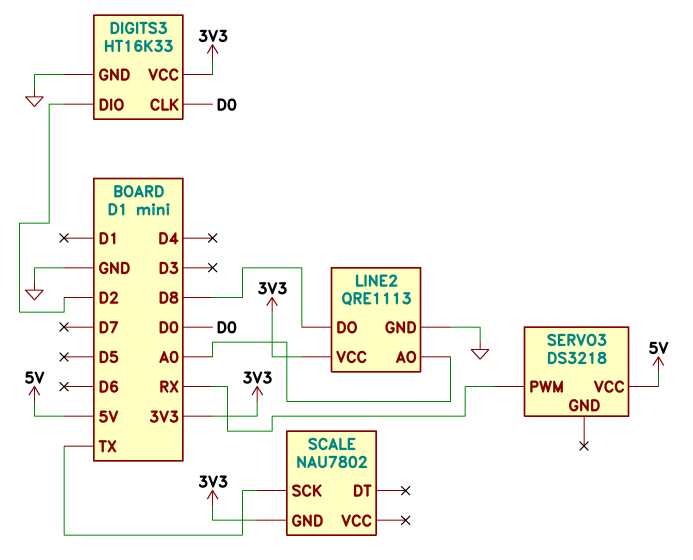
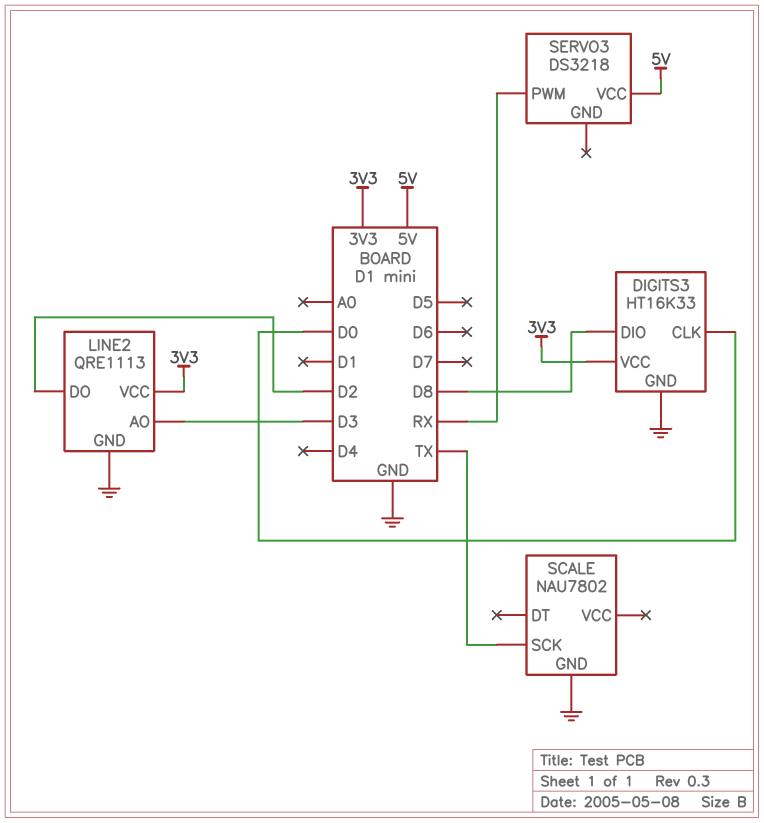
DIGITS3 pin DIO: D2 -> D8
LINE2 pin AO: A0 -> D3
LINE2 pin DO: D8 -> D2
SCALE pin GND: 3V3 -> GND

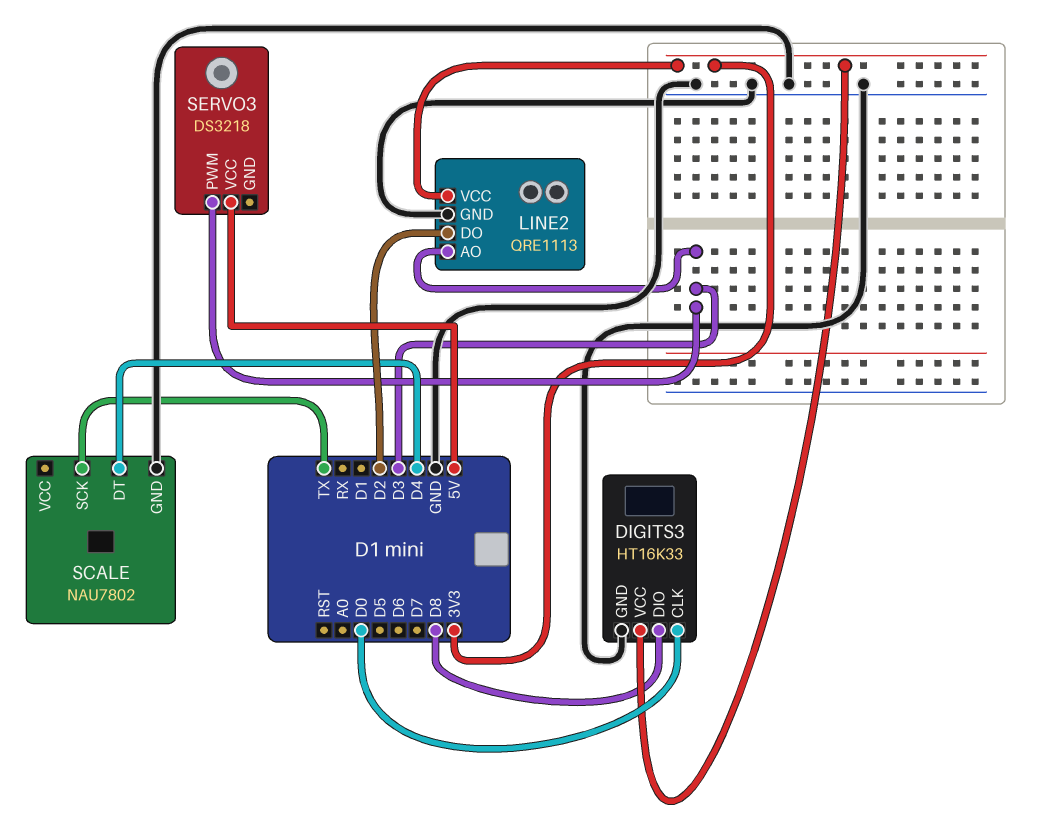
SCALE pin DT: none -> D4
SERVO3 pin PWM: RX -> D3

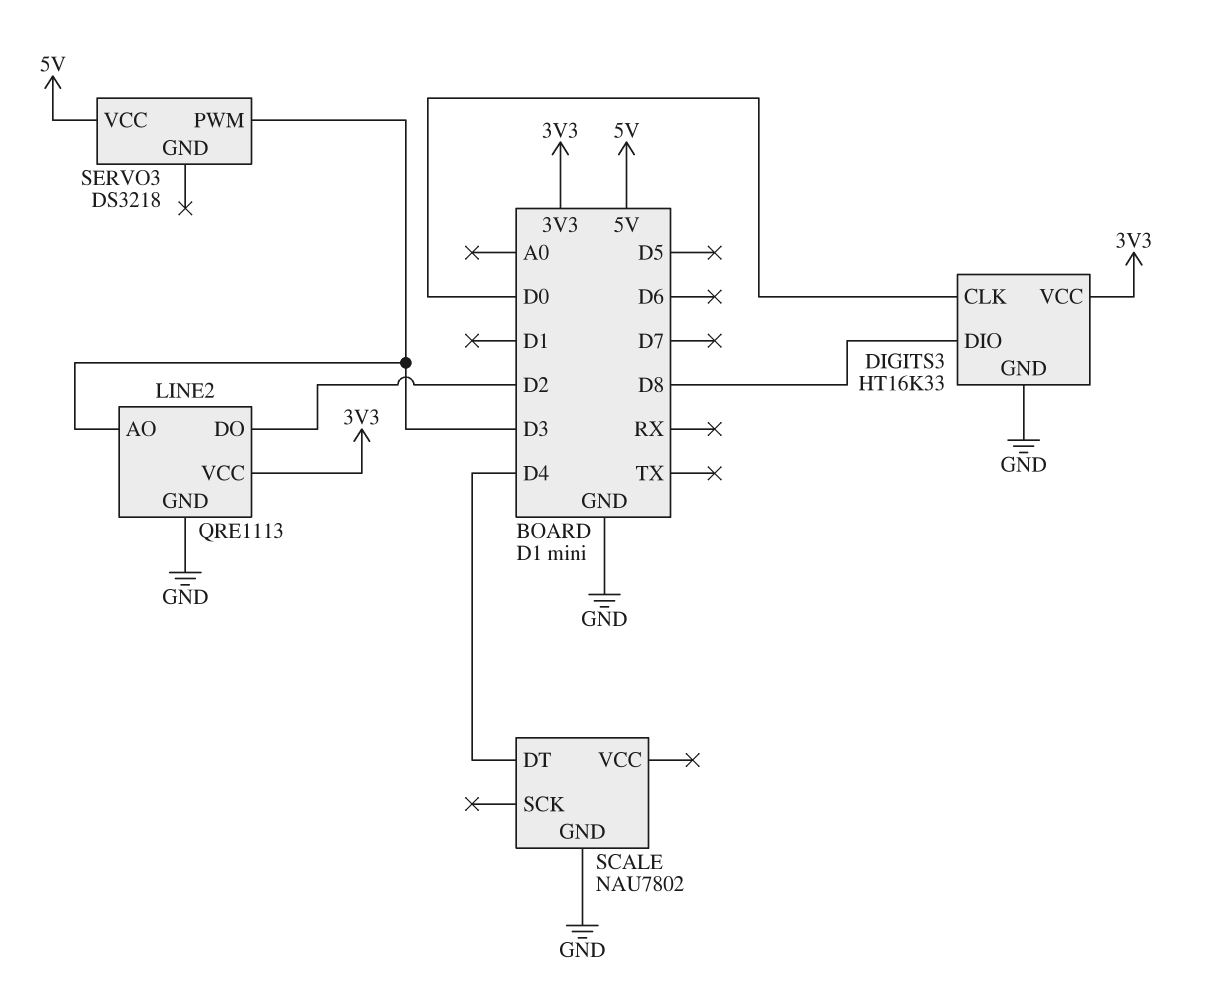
SCALE pin SCK: TX -> none

